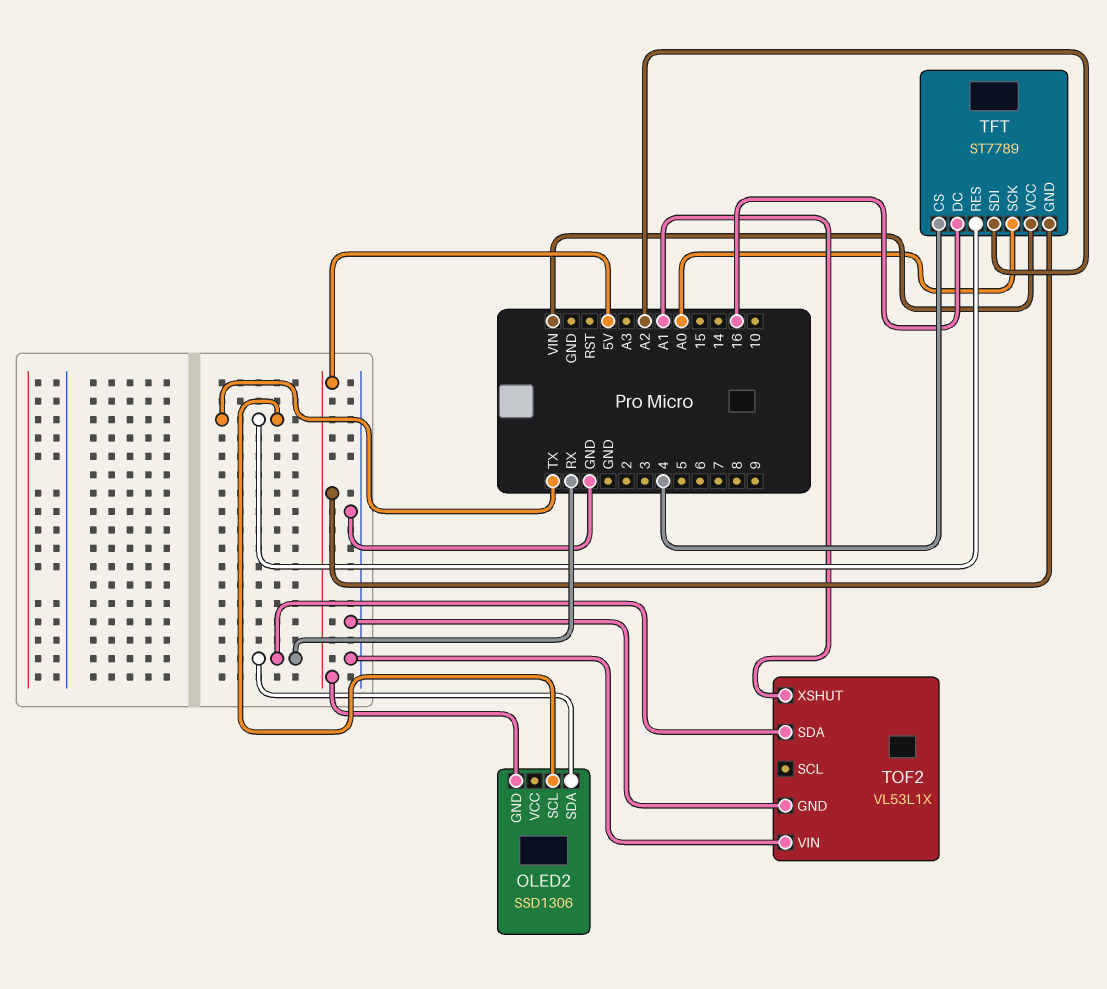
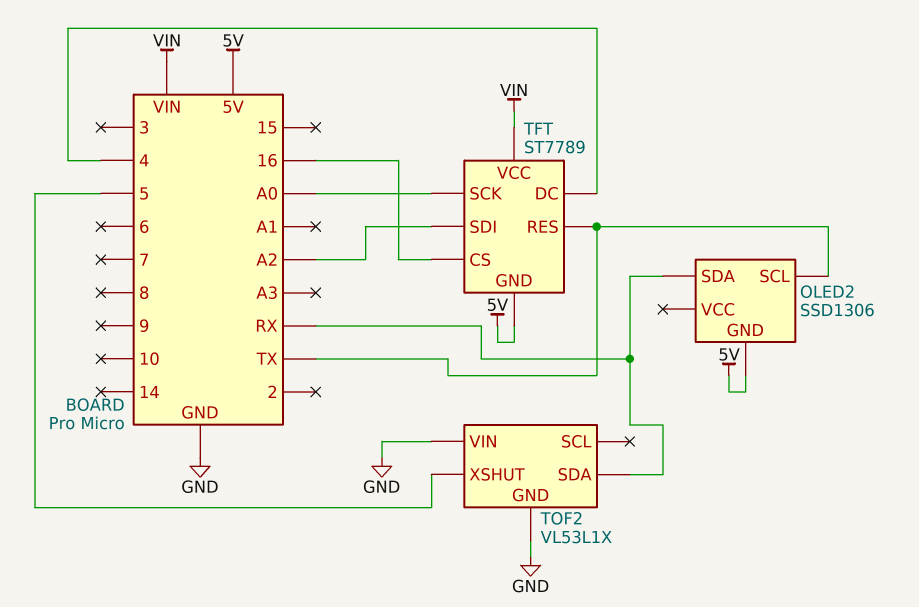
TFT pin CS: 4 -> 16
TFT pin DC: 16 -> 4
TOF2 pin XSHUT: A1 -> 5

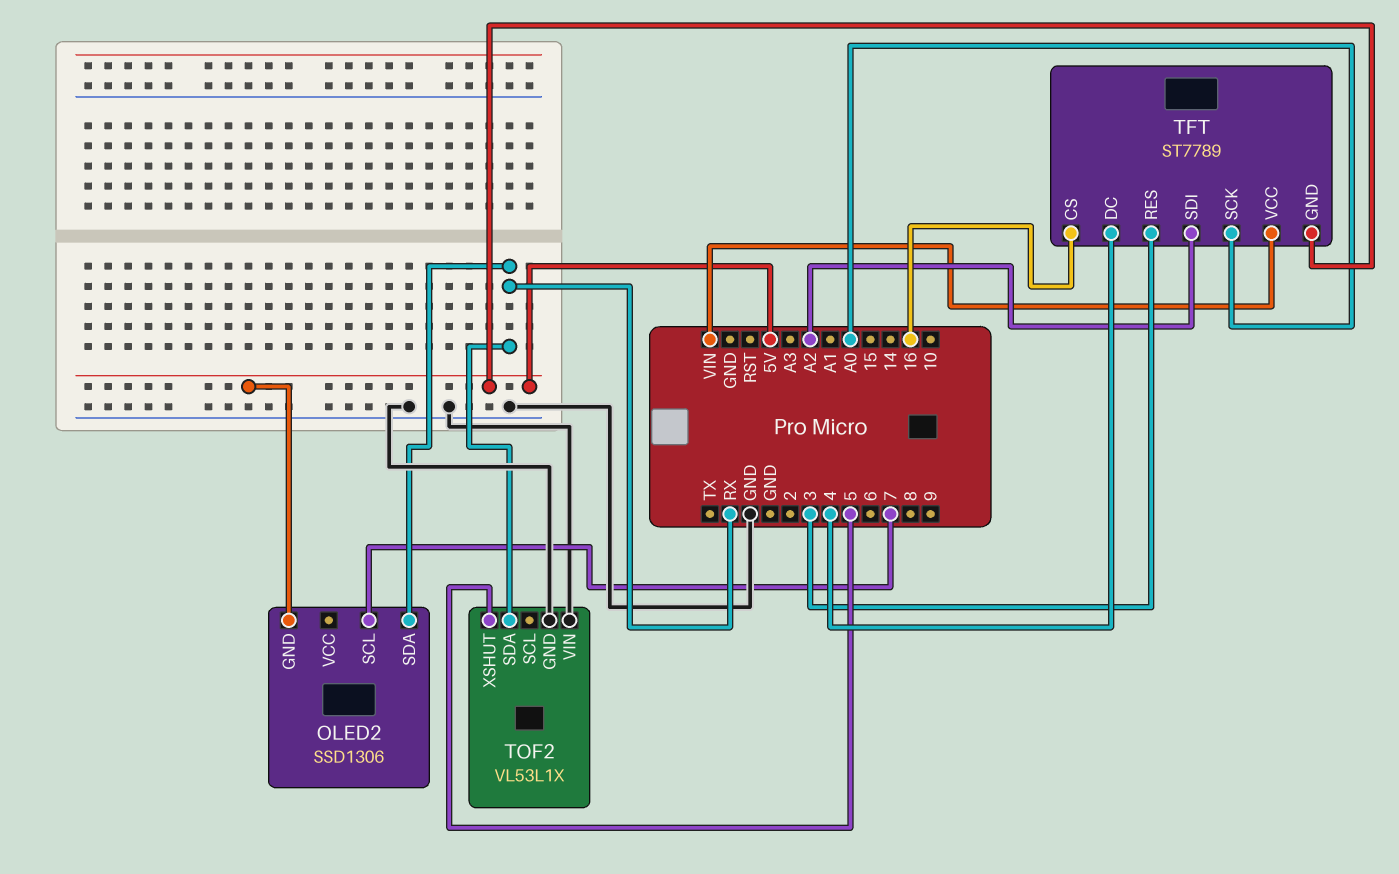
OLED2 pin SCL: TX -> 7
TFT pin RES: TX -> 3

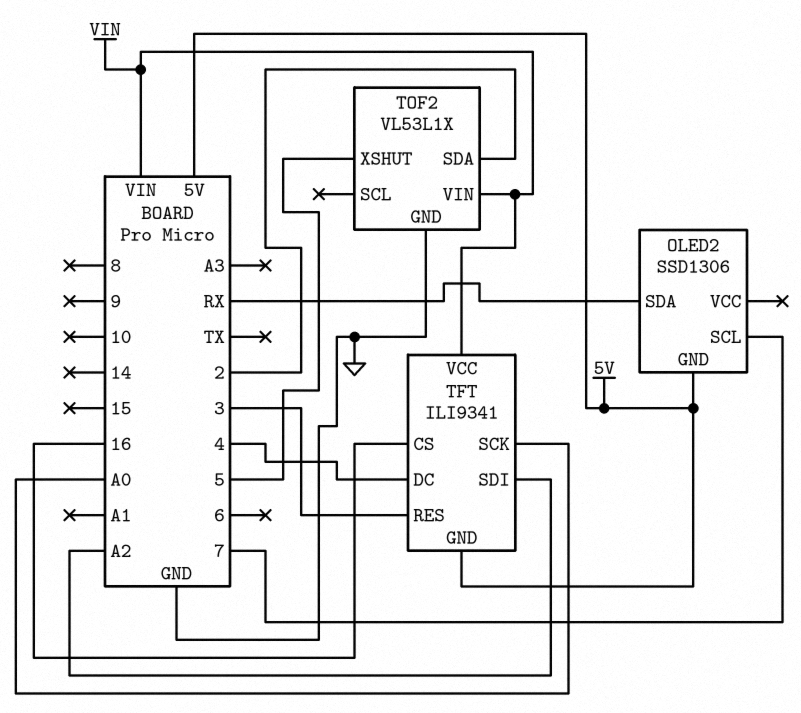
TFT: ST7789 -> ILI9341
TOF2 pin SDA: RX -> 2
TOF2 pin VIN: GND -> VIN

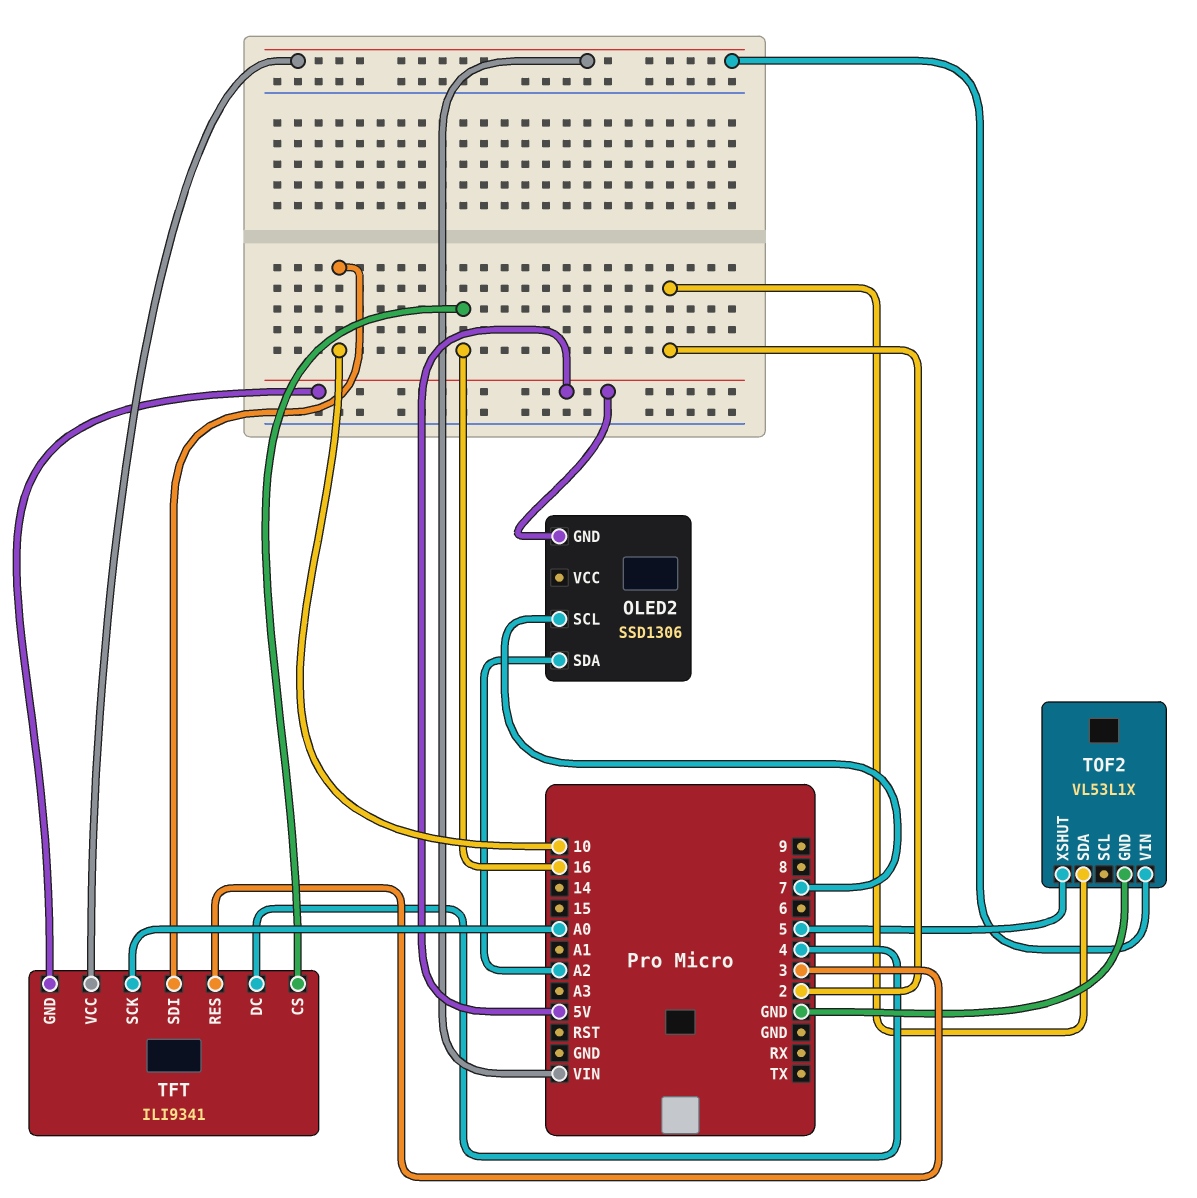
OLED2 pin SDA: RX -> A2
TFT pin SDI: A2 -> 10

